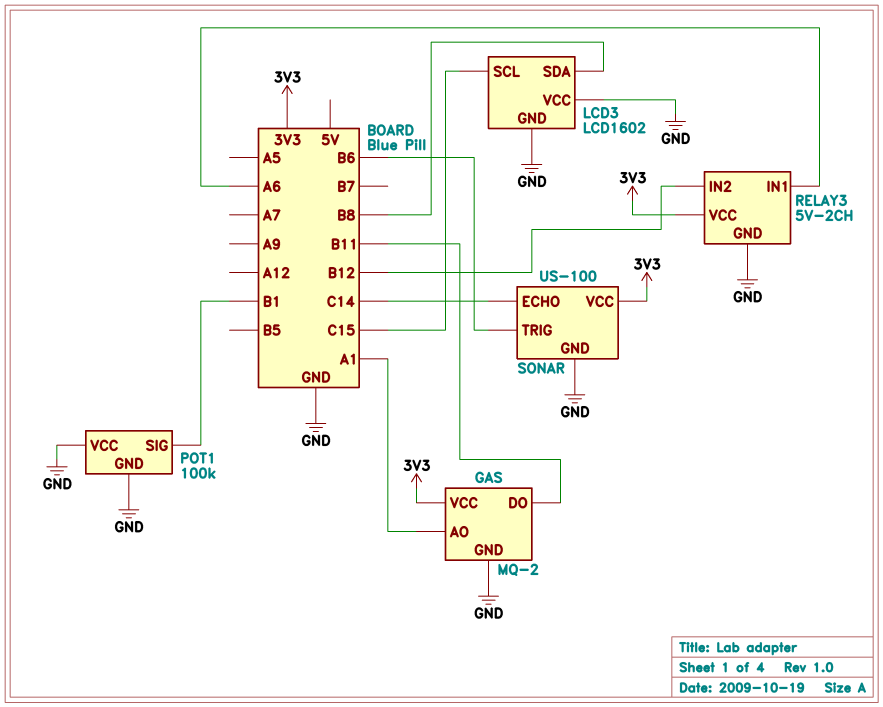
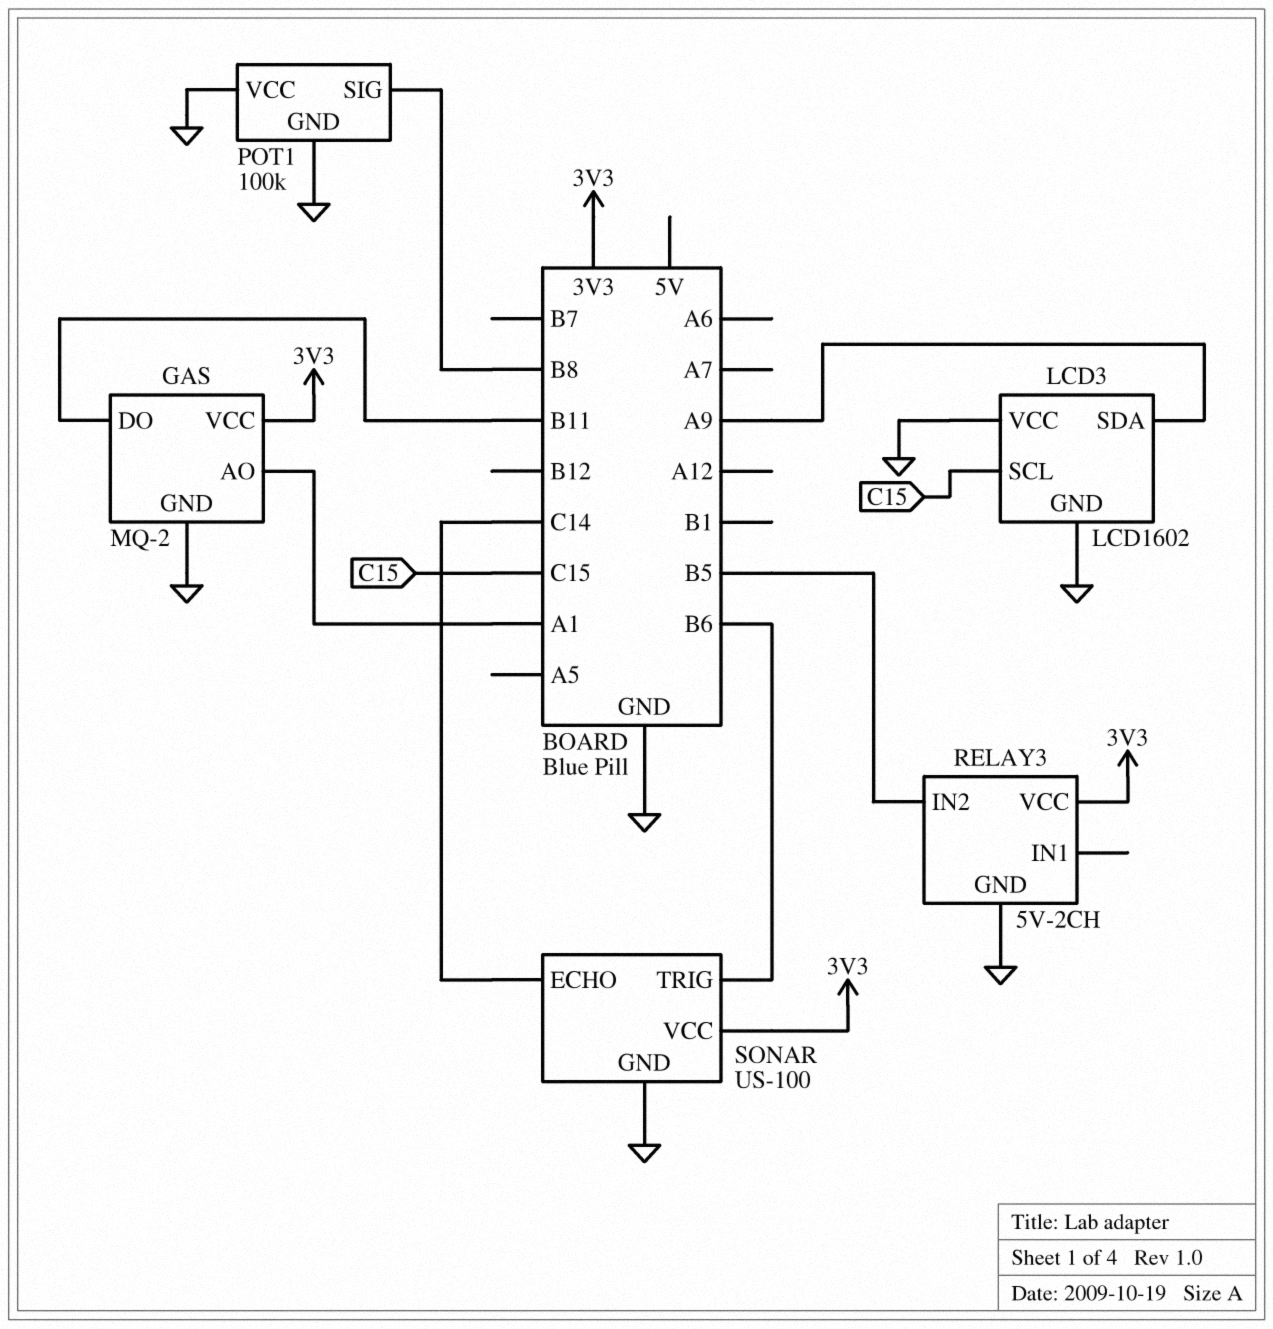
LCD3 pin SDA: B8 -> A9
POT1 pin SIG: B1 -> B8
RELAY3 pin IN1: A6 -> none
RELAY3 pin IN2: B12 -> B5

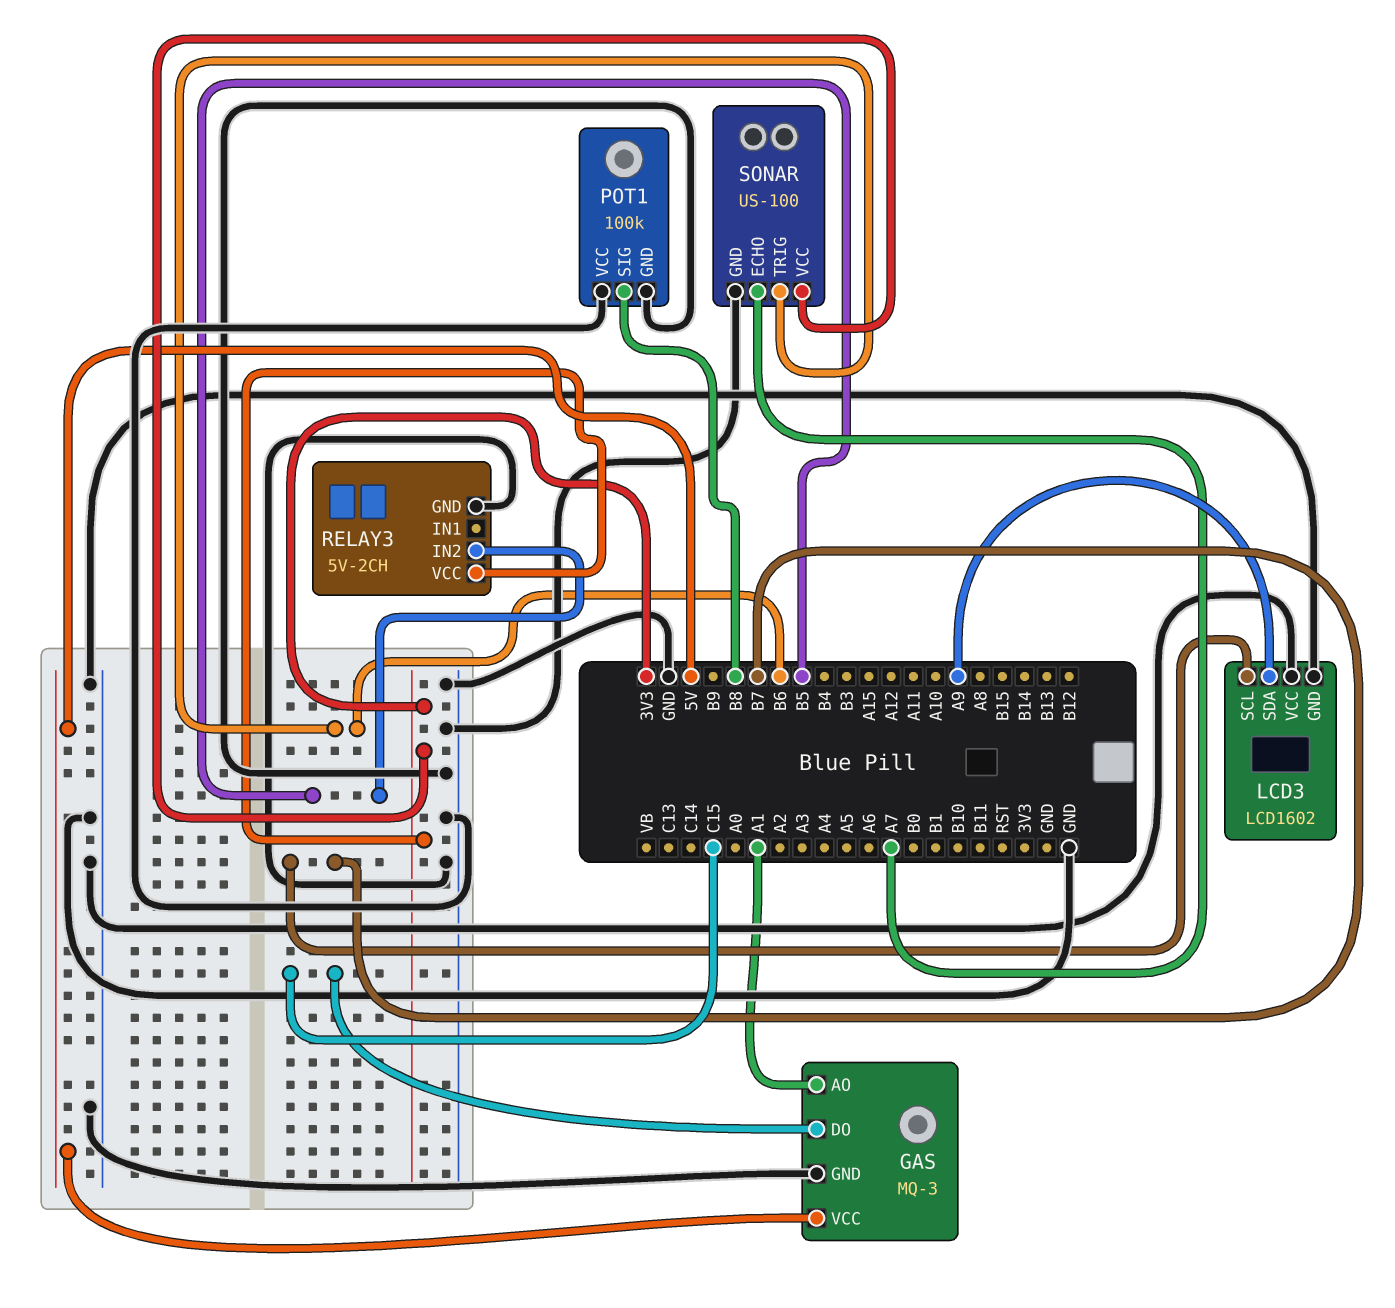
GAS: MQ-2 -> MQ-3
GAS pin DO: B11 -> C15
GAS pin VCC: 3V3 -> 5V
LCD3 pin SCL: C15 -> B7
SONAR pin ECHO: C14 -> A7

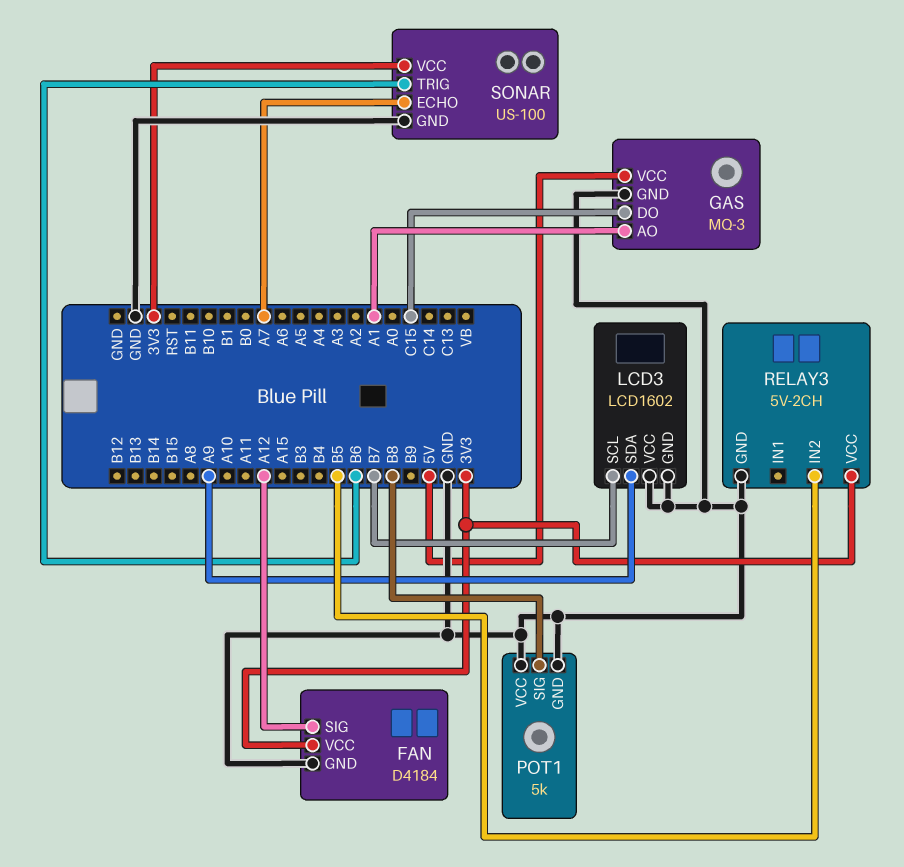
FAN: none -> D4184
FAN pin GND: none -> GND
FAN pin SIG: none -> A12
FAN pin VCC: none -> 3V3
POT1: 100k -> 5k

